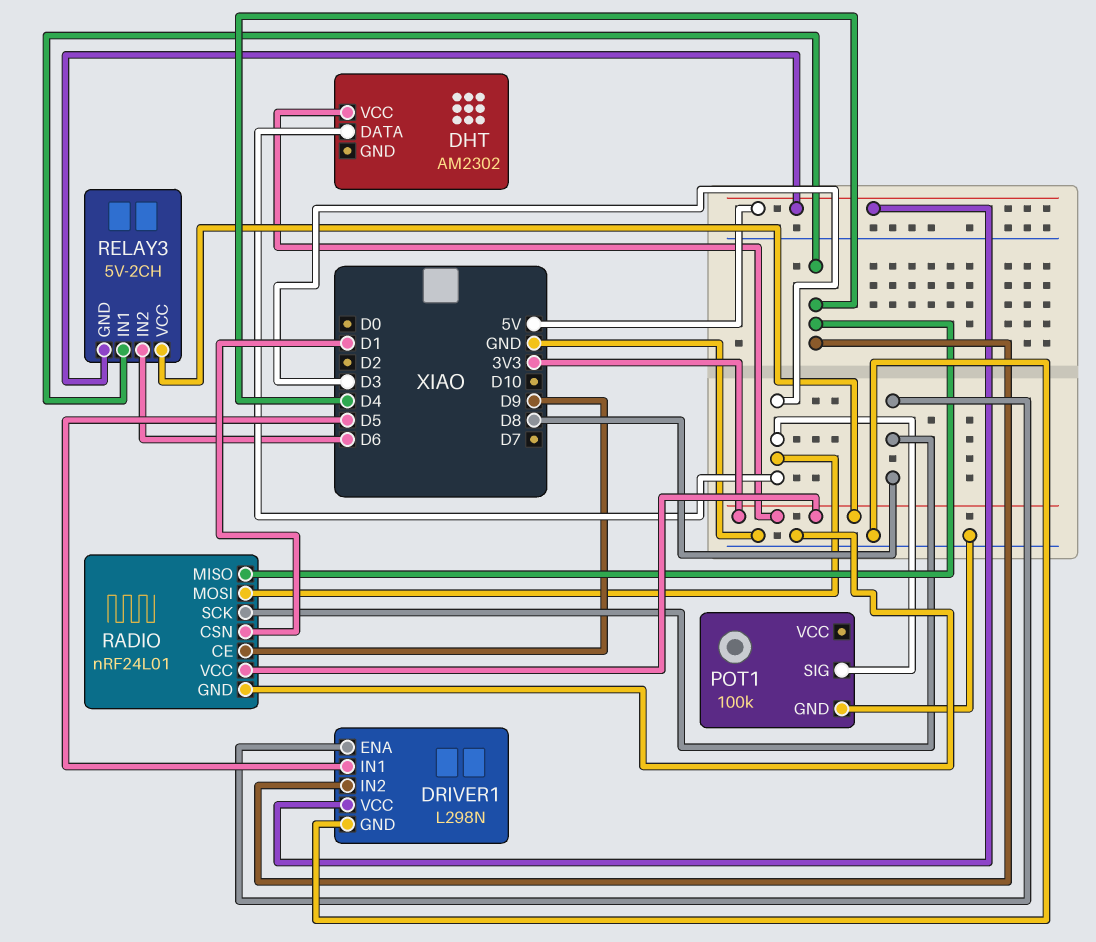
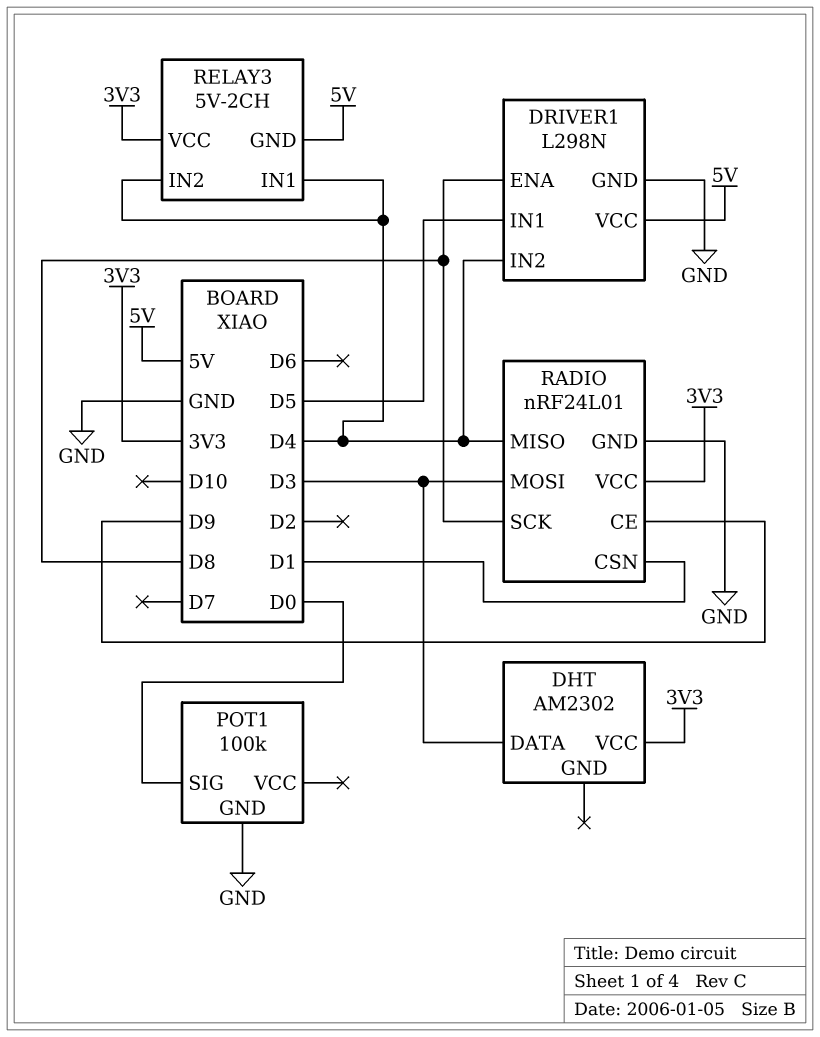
POT1 pin SIG: D3 -> D0
RELAY3 pin IN2: D6 -> D4

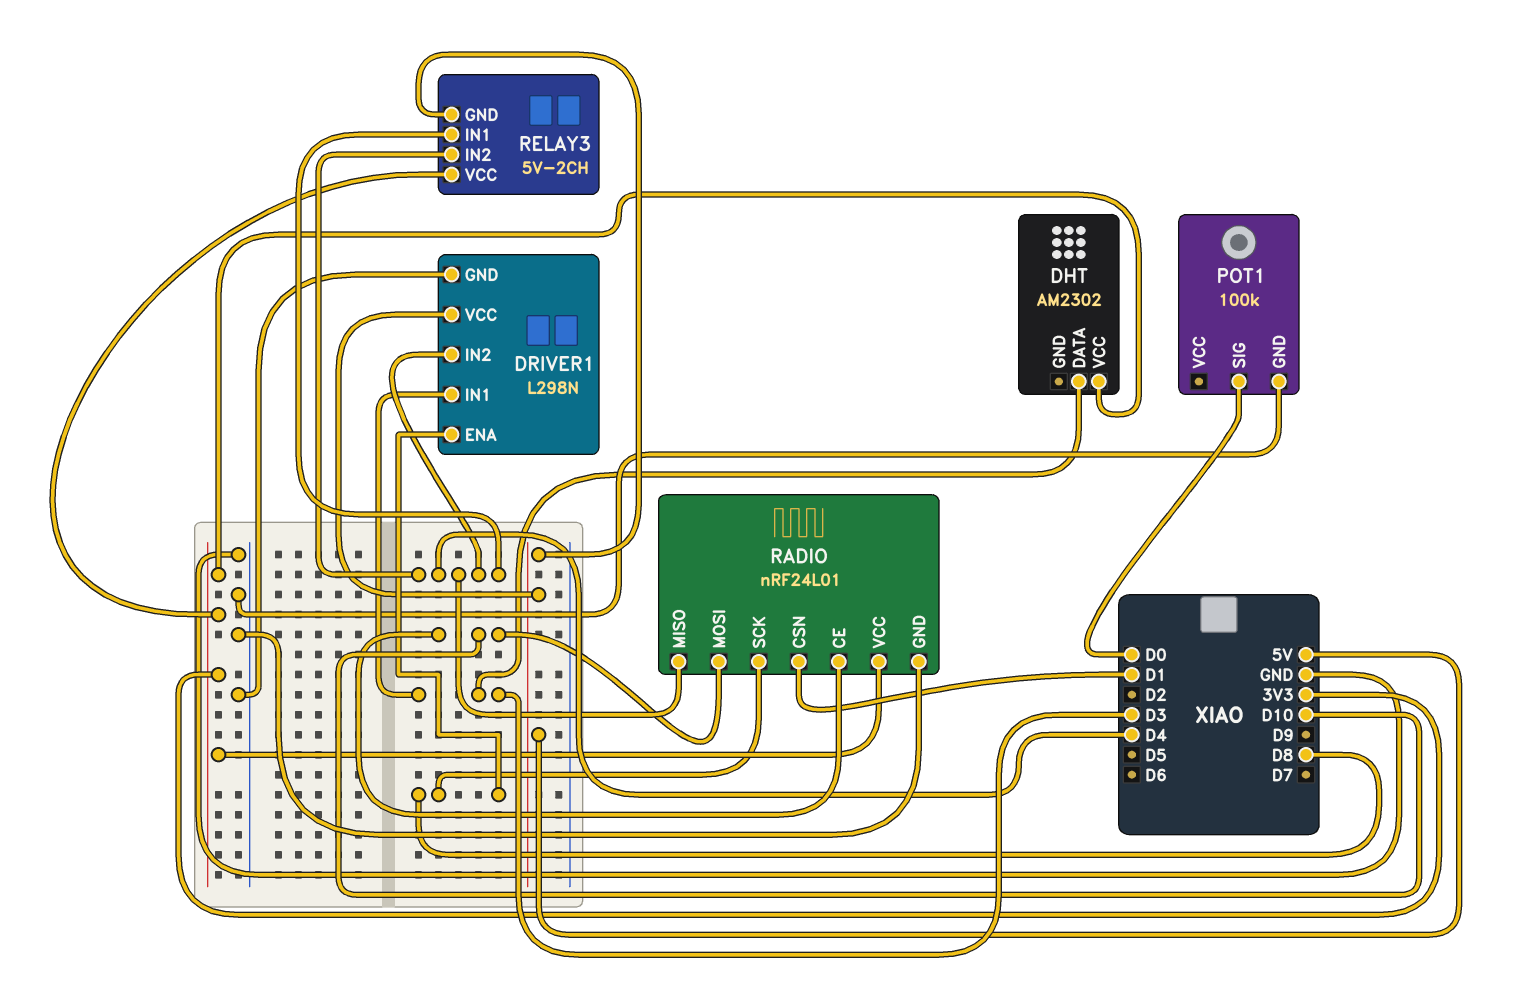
DRIVER1 pin IN1: D5 -> D3
RADIO pin CE: D9 -> D10
RADIO pin MOSI: D3 -> D10

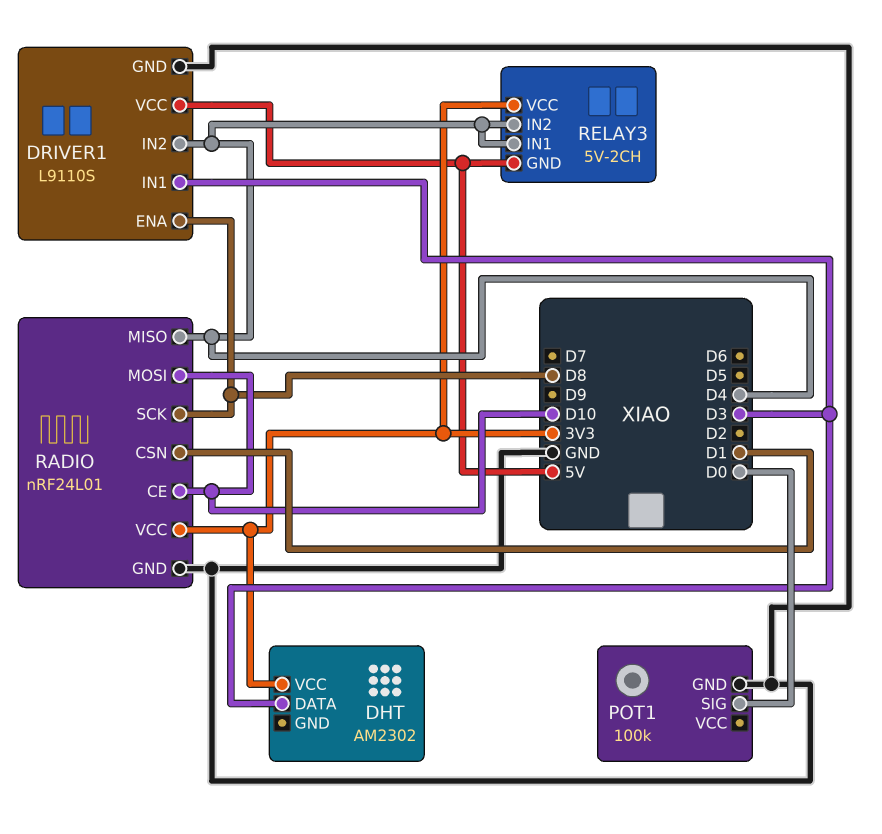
DRIVER1: L298N -> L9110S

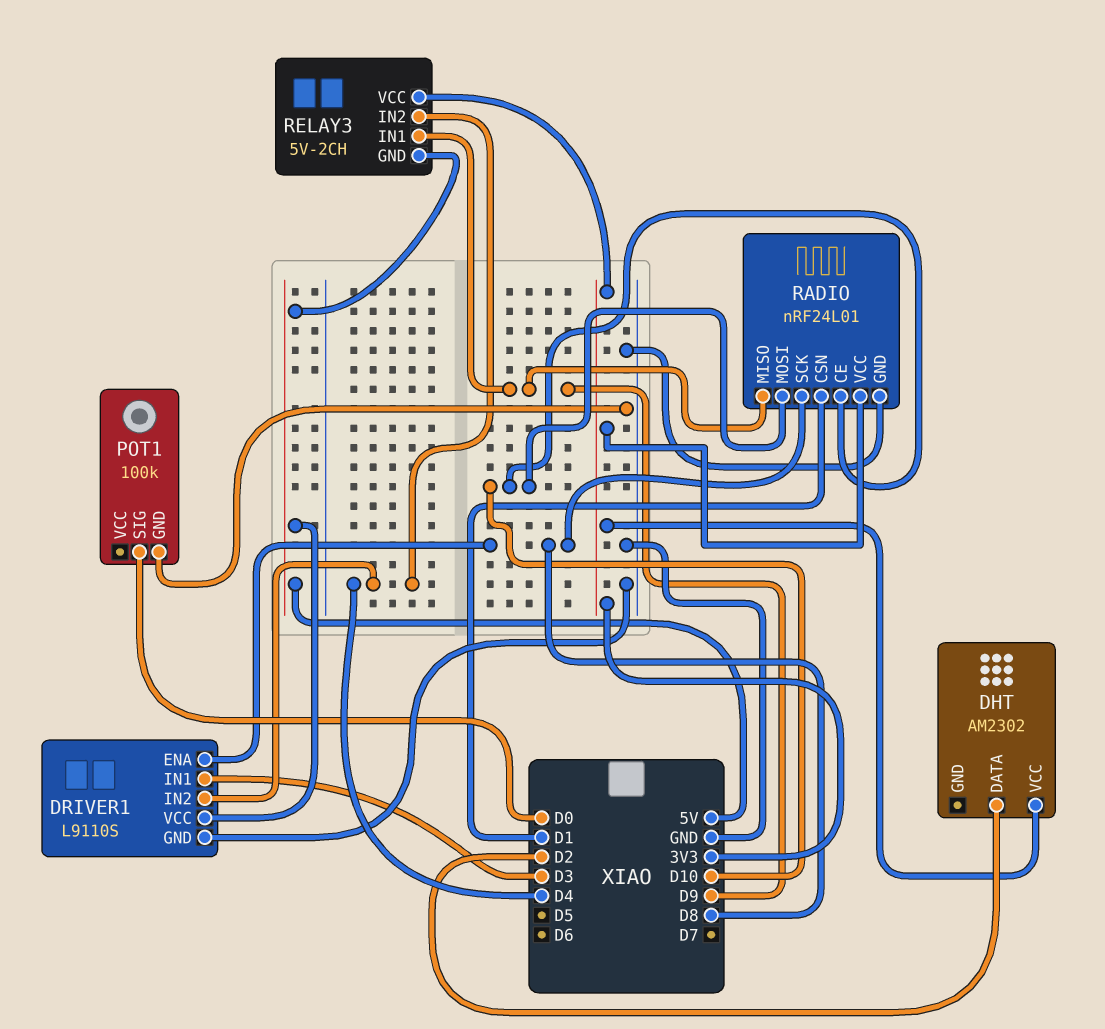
DHT pin DATA: D3 -> D2
RADIO pin MISO: D4 -> D9
RELAY3 pin IN1: D4 -> D9

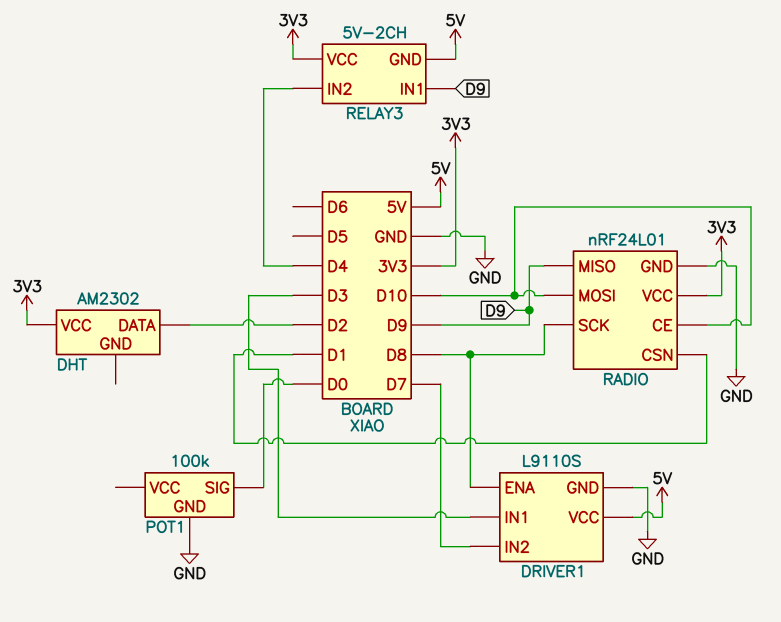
DRIVER1 pin IN2: D4 -> D7

